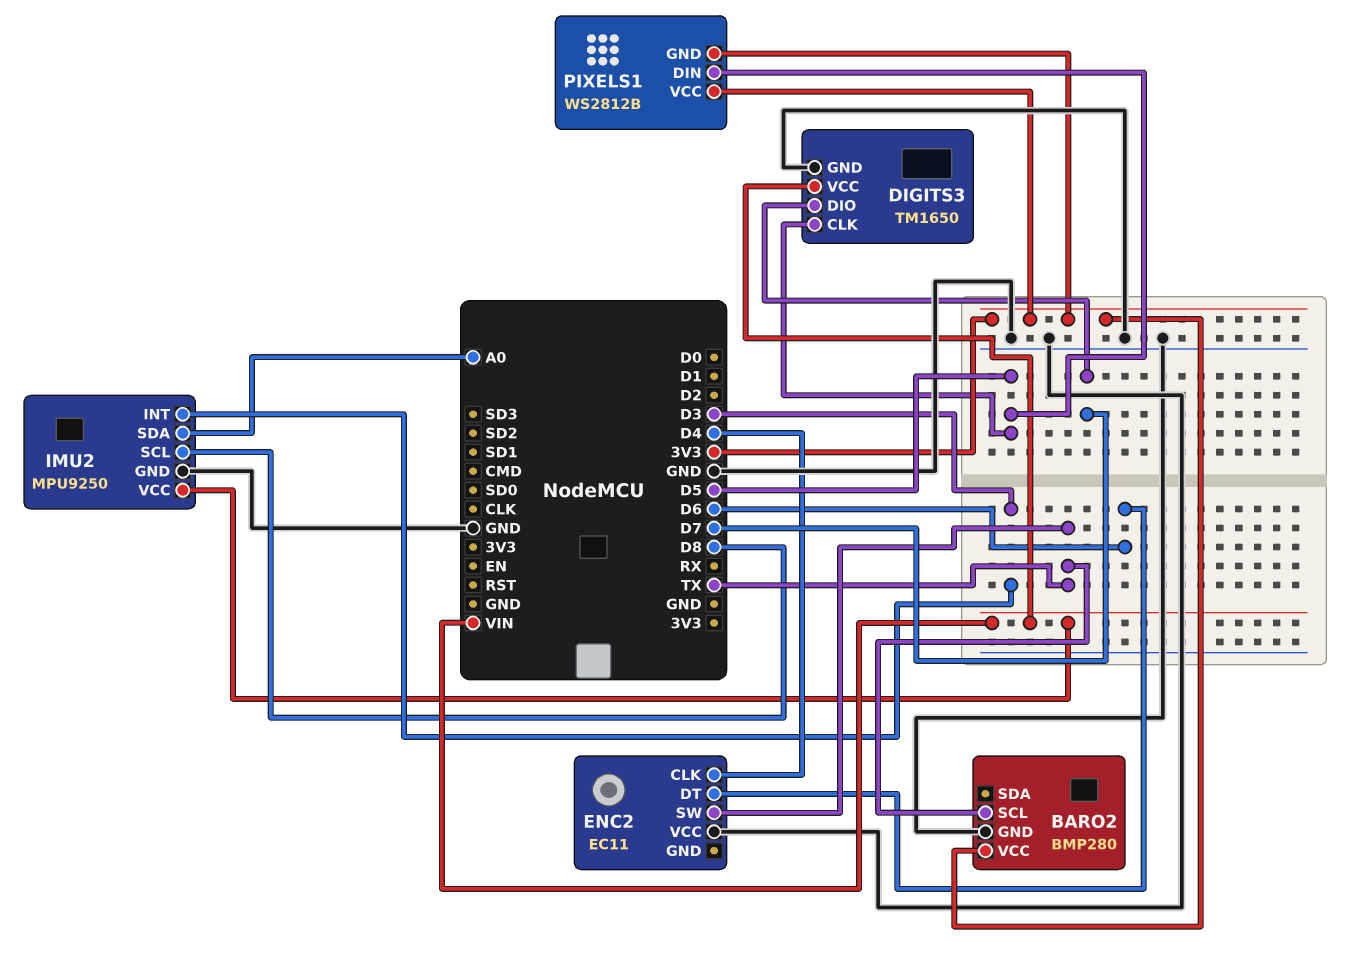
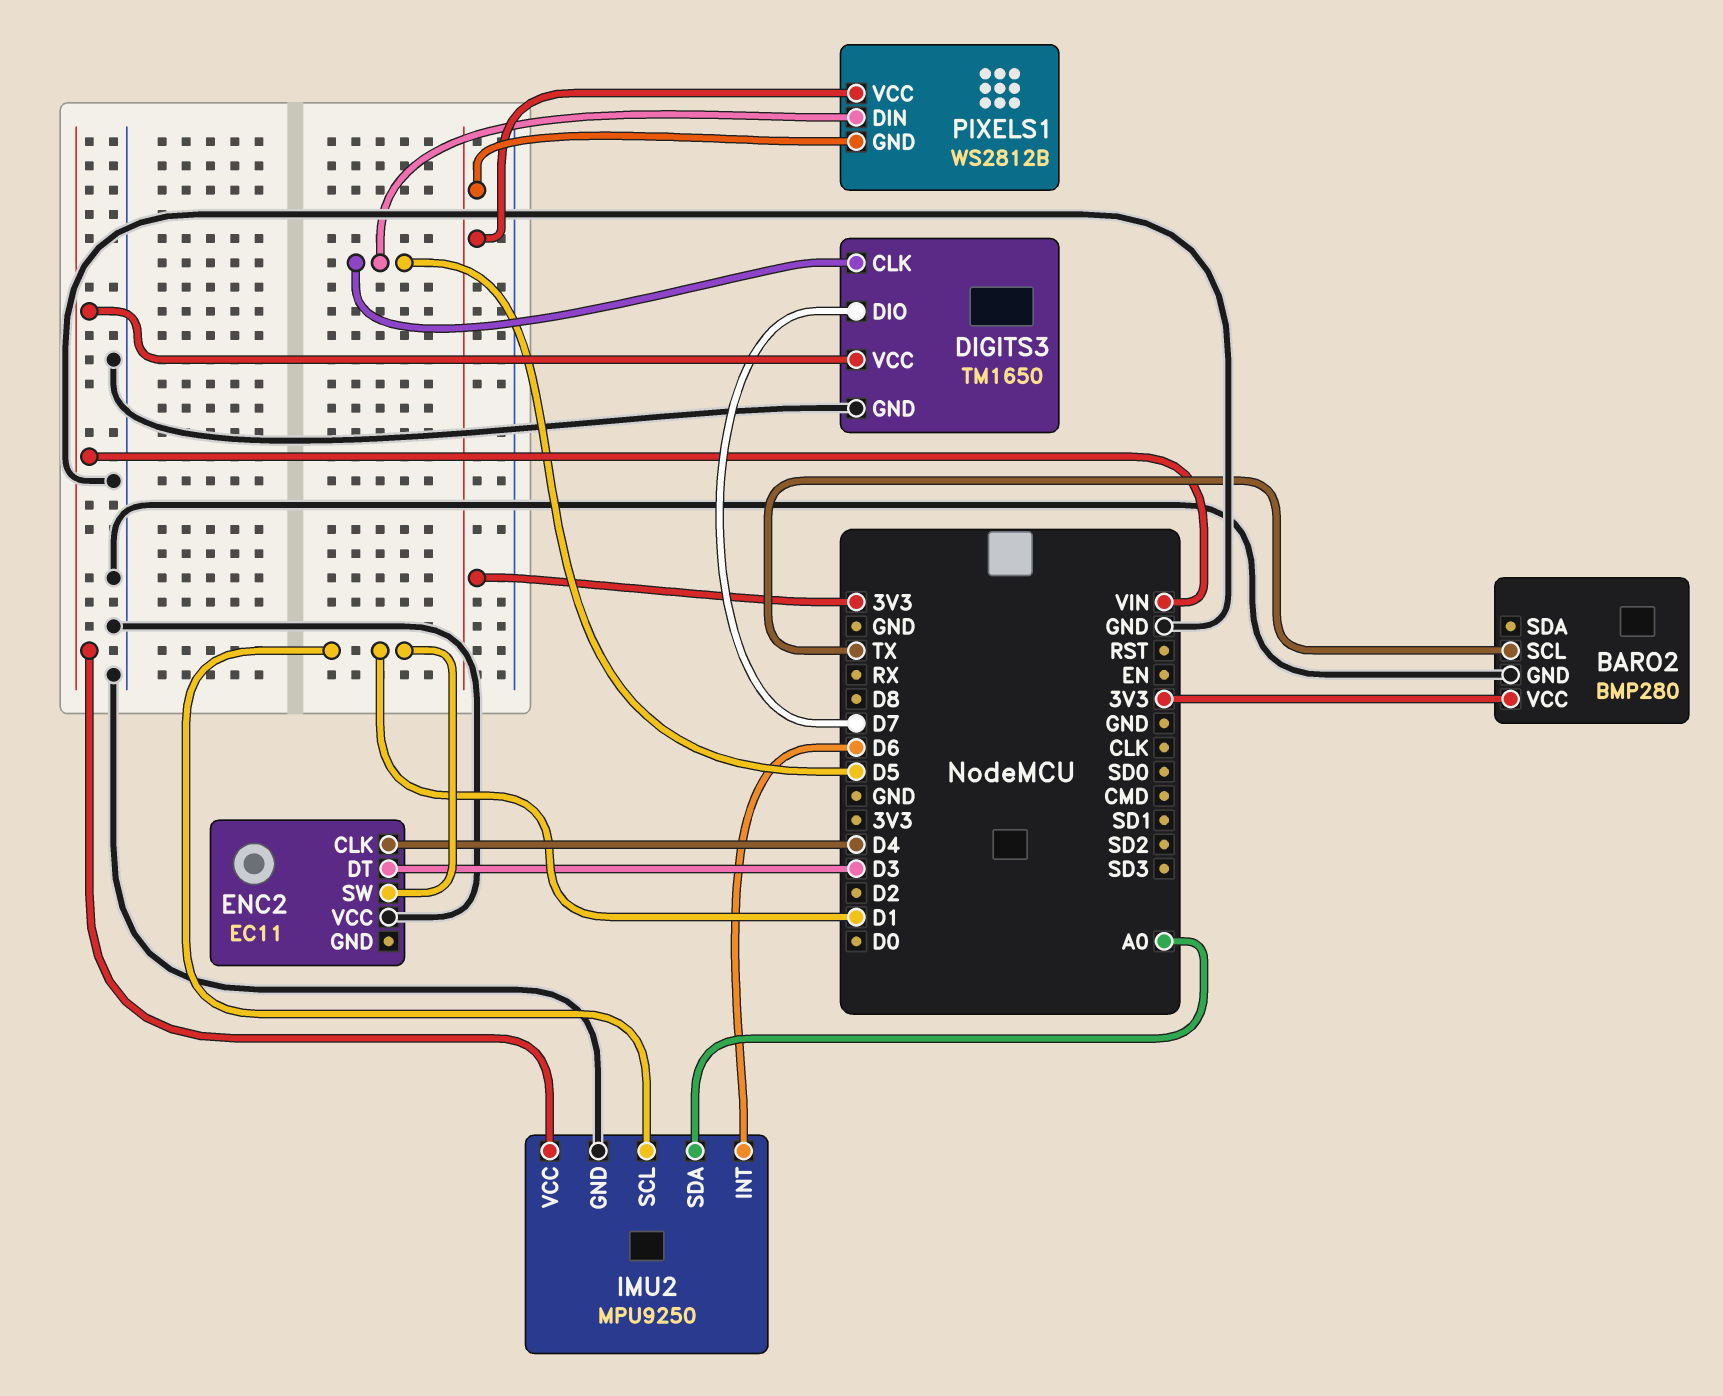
ENC2 pin DT: D6 -> D3
ENC2 pin SW: TX -> D1
IMU2 pin INT: D3 -> D6
IMU2 pin SCL: D8 -> D1

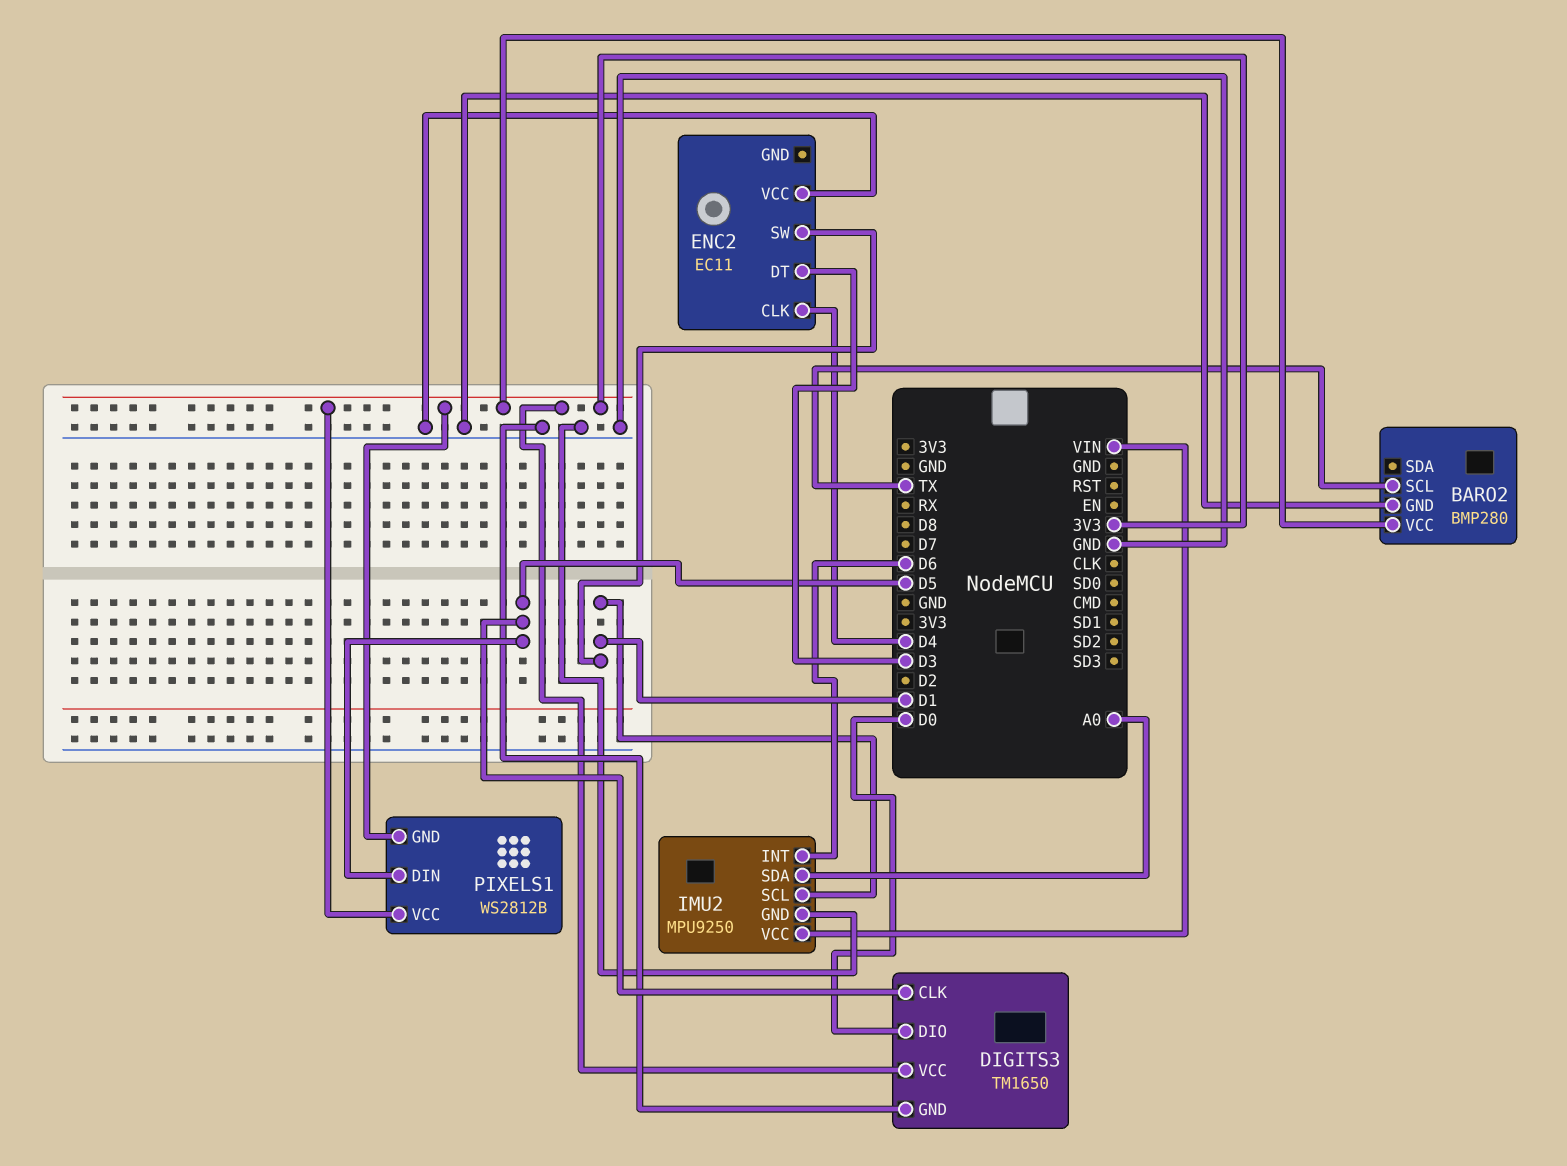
DIGITS3 pin DIO: D7 -> D0
DIGITS3 pin VCC: VIN -> 3V3

